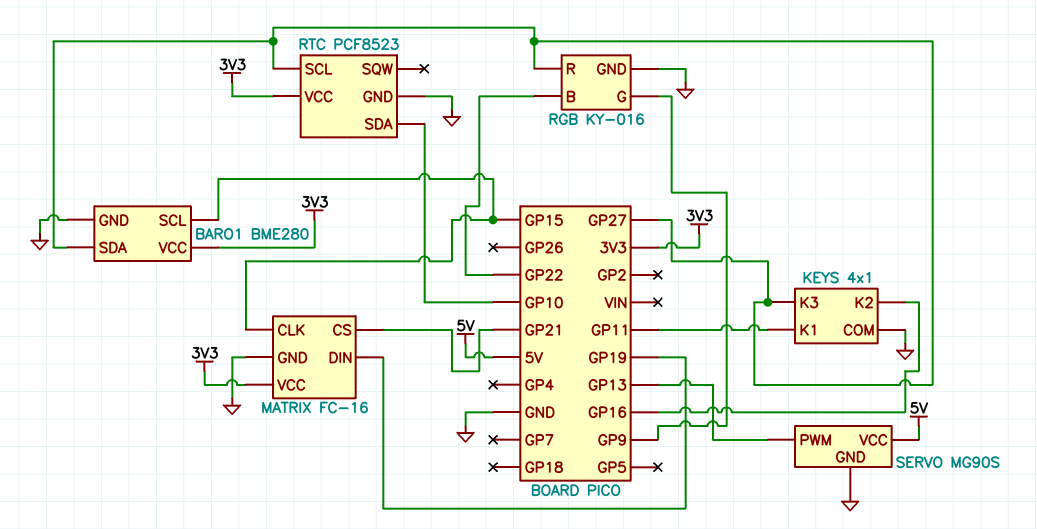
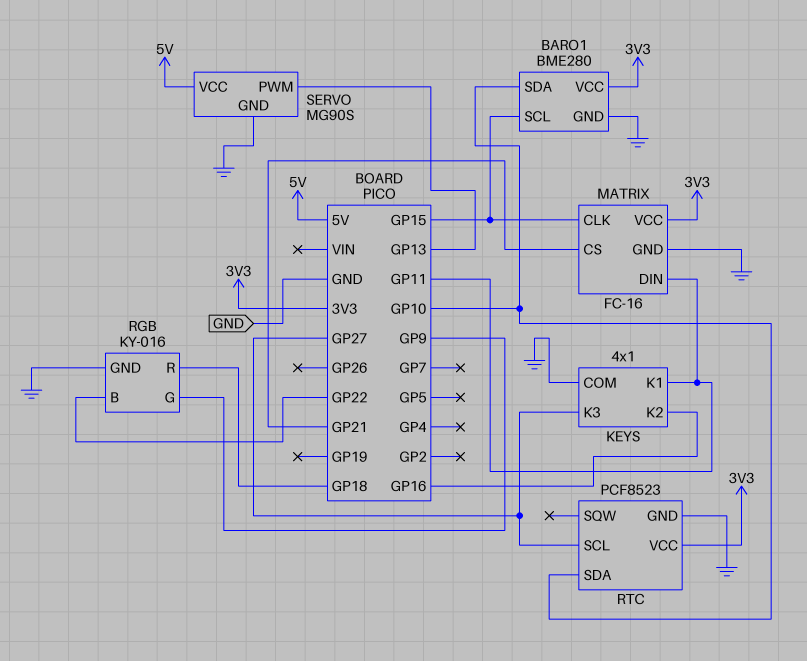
BARO1 pin SDA: GP27 -> GP10
MATRIX pin DIN: GP19 -> GP11
RGB pin R: GP27 -> GP18

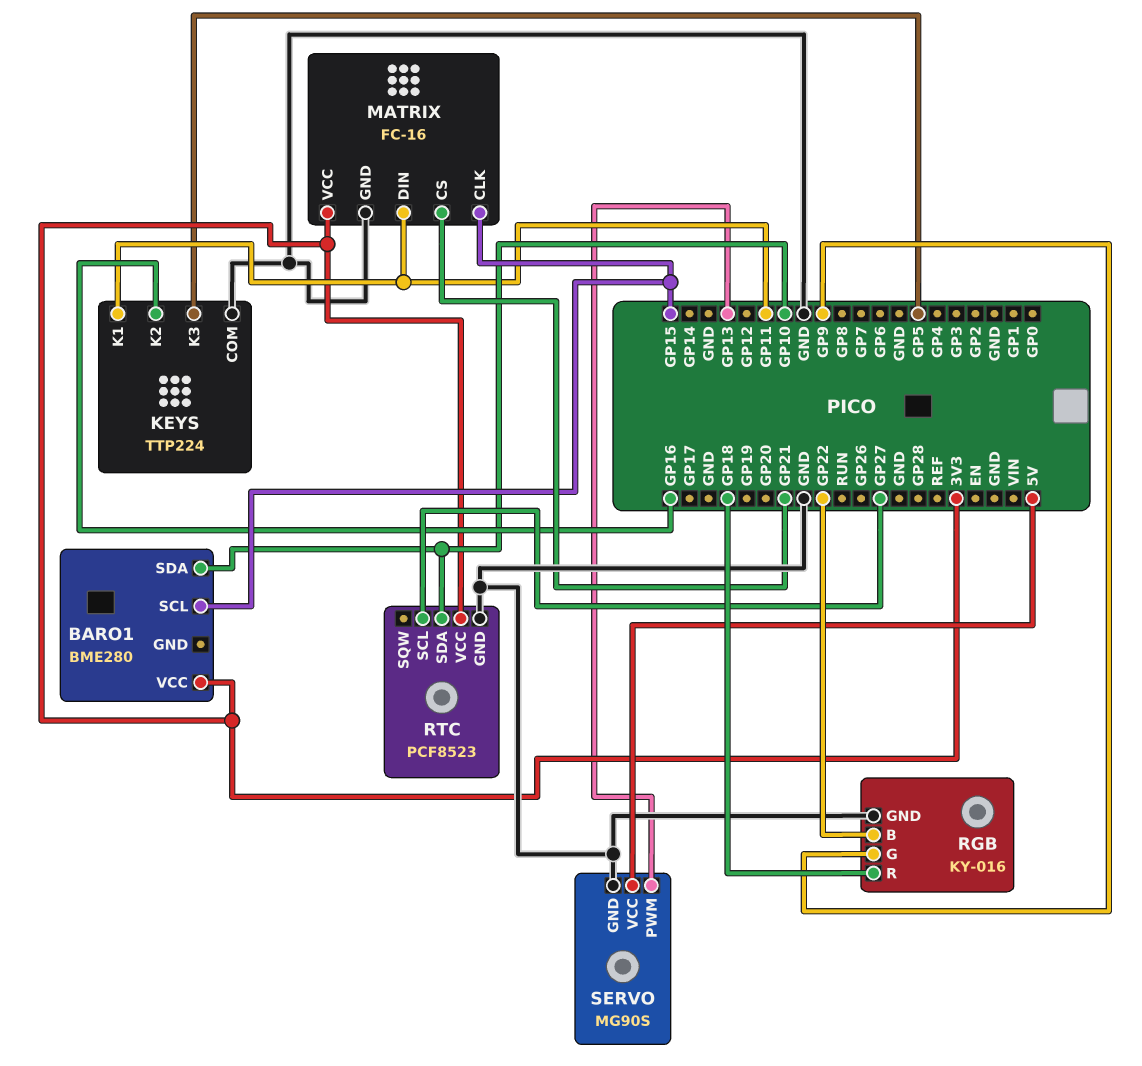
BARO1 pin GND: GND -> none
KEYS: 4x1 -> TTP224
KEYS pin K3: GP27 -> GP5

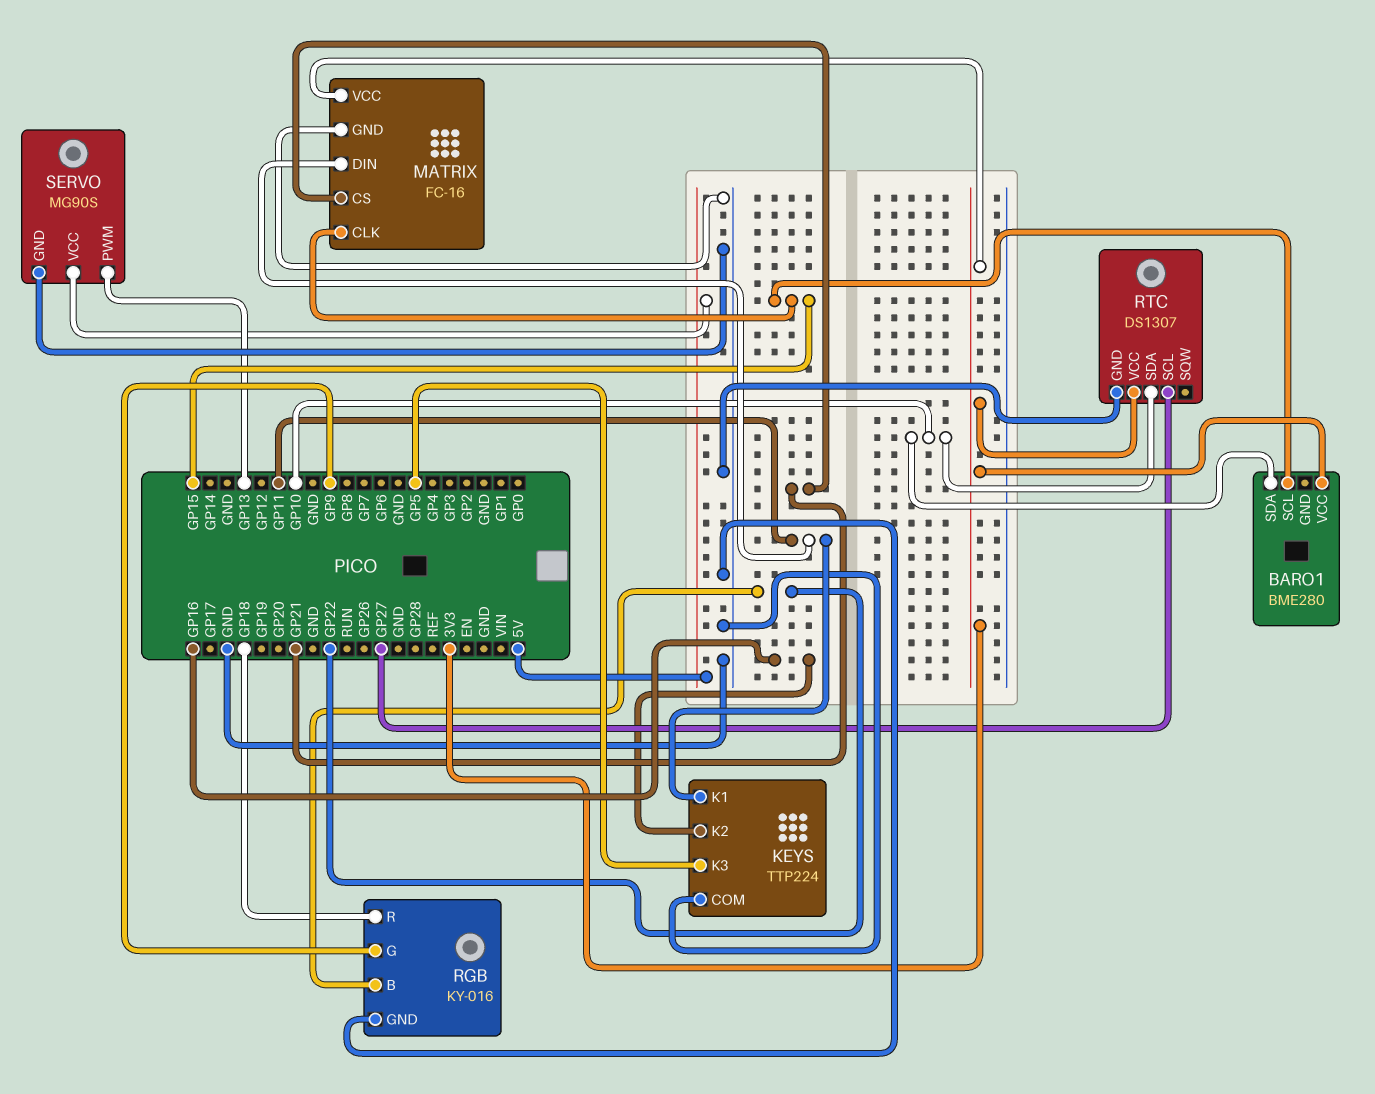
RTC: PCF8523 -> DS1307

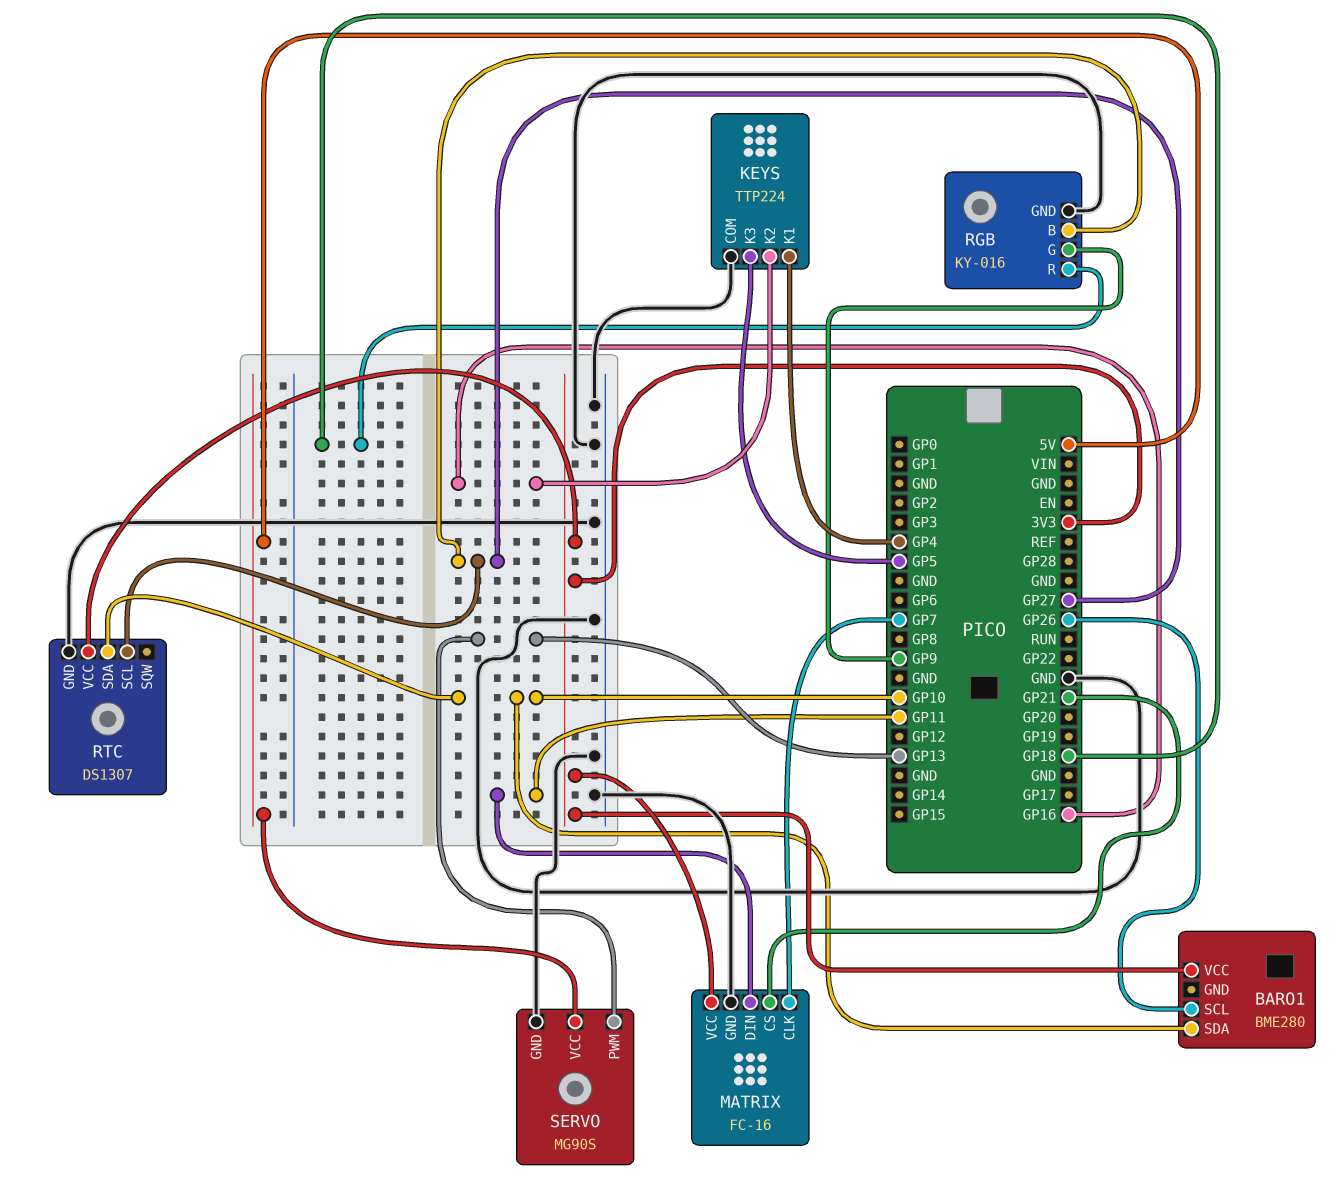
BARO1 pin SCL: GP15 -> GP26
KEYS pin K1: GP11 -> GP4
MATRIX pin CLK: GP15 -> GP7
RGB pin B: GP22 -> GP27

